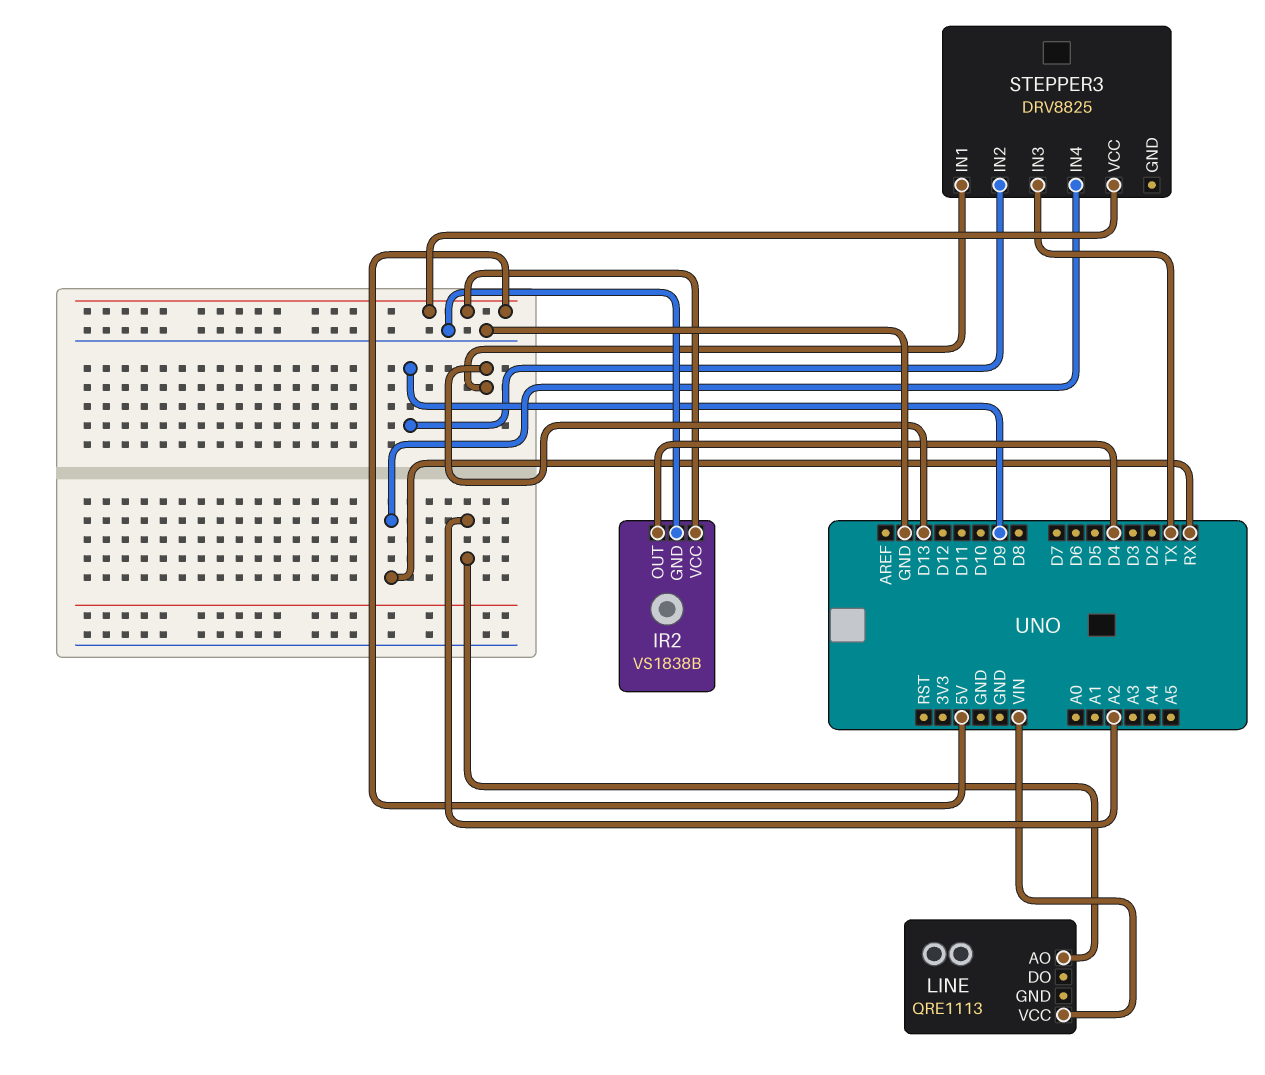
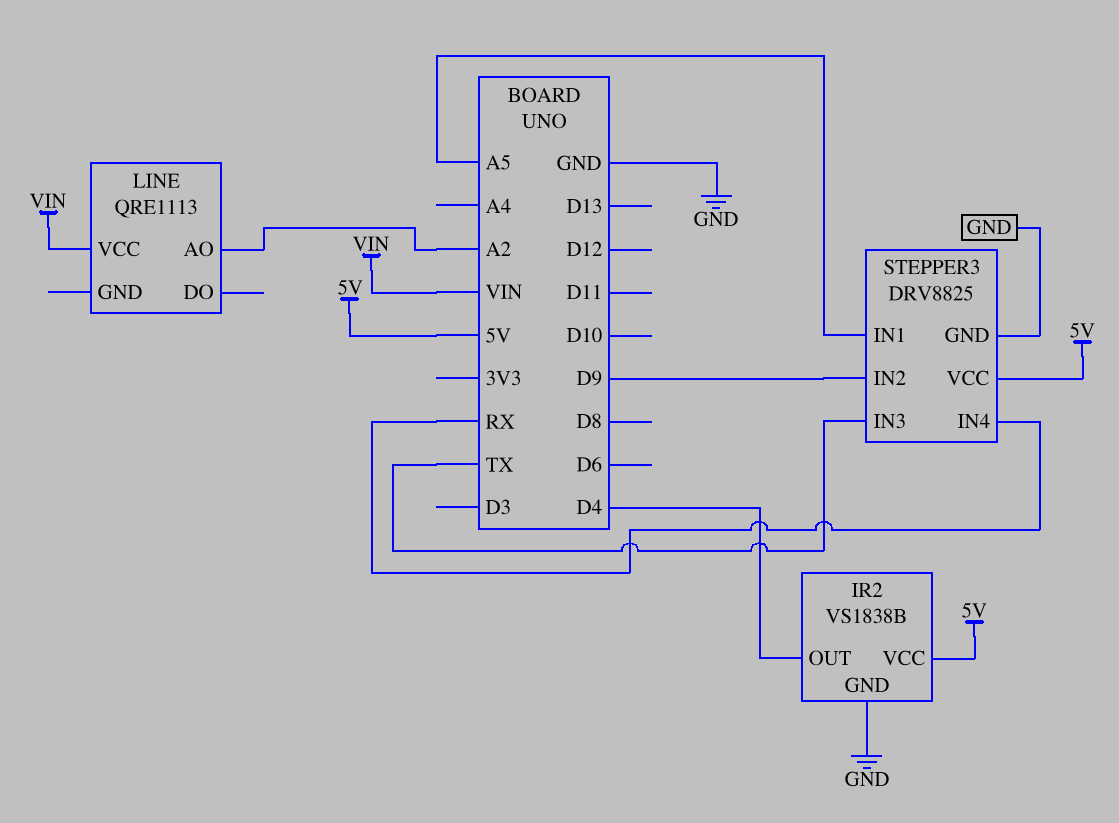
STEPPER3 pin GND: none -> GND
STEPPER3 pin IN1: D13 -> A5

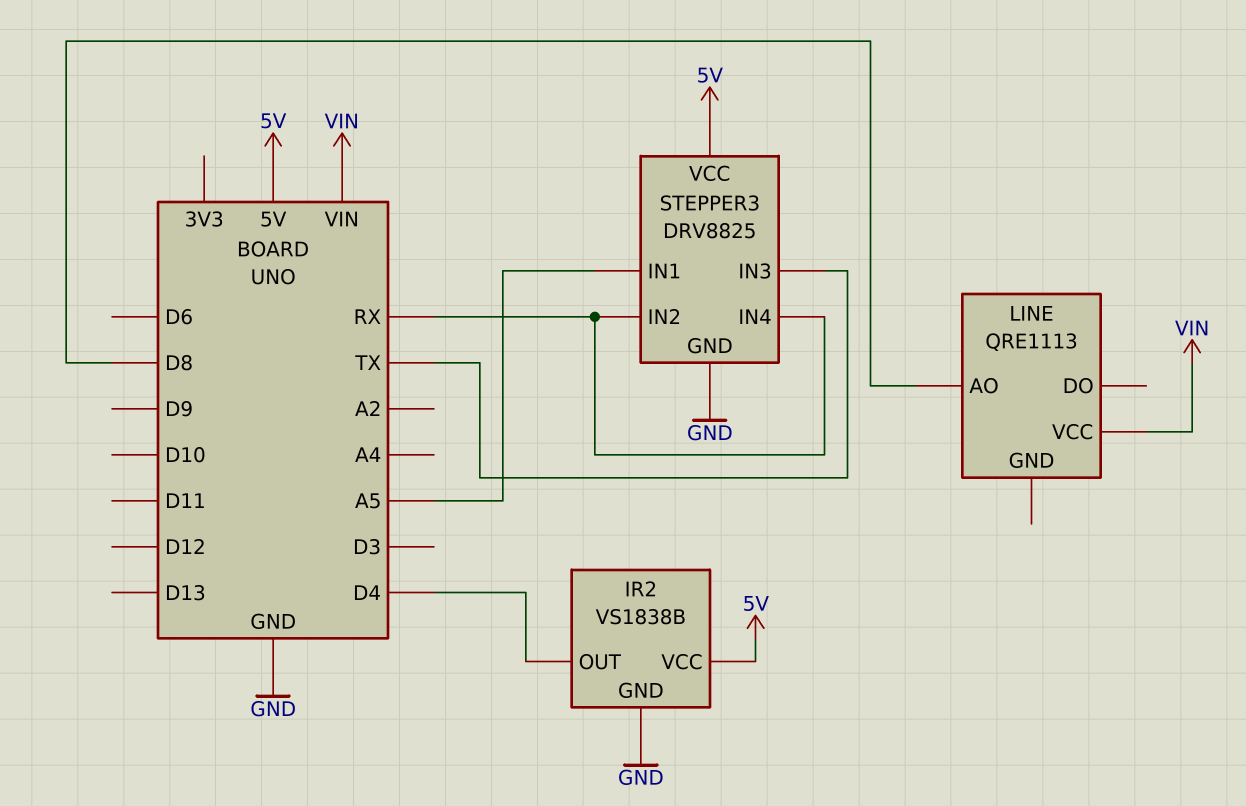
LINE pin AO: A2 -> D8
STEPPER3 pin IN2: D9 -> RX

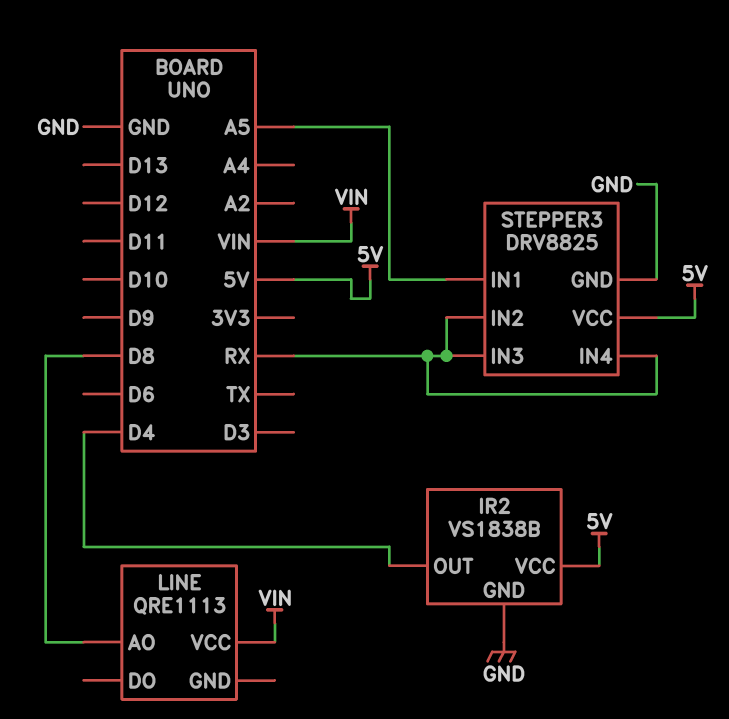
STEPPER3 pin IN3: TX -> RX

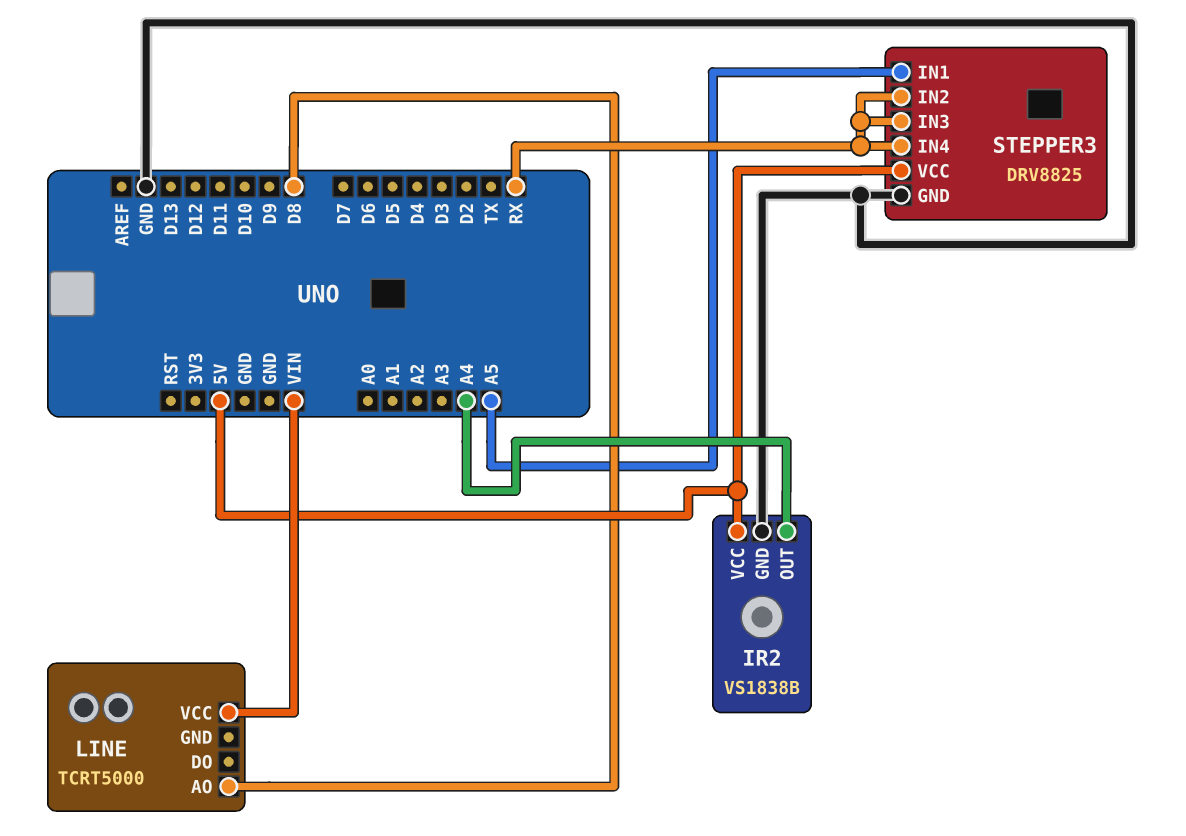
IR2 pin OUT: D4 -> A4
LINE: QRE1113 -> TCRT5000

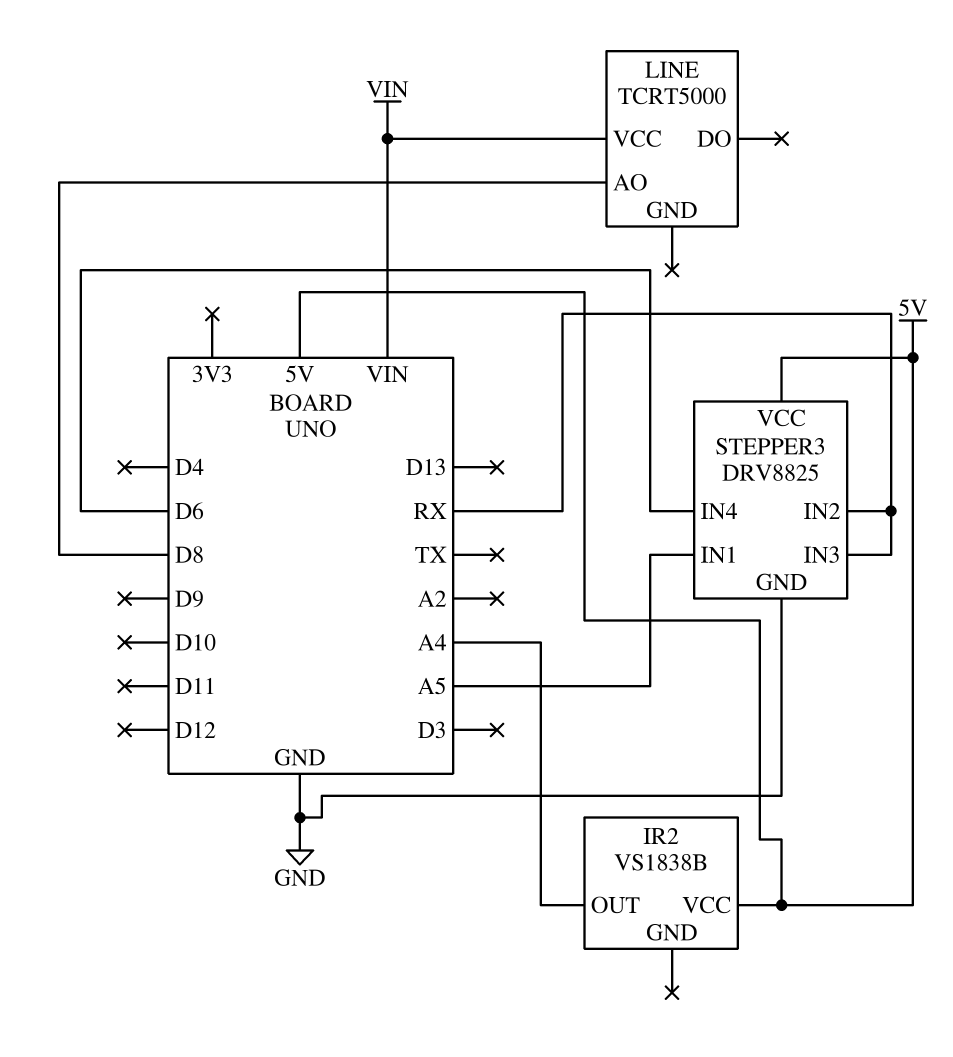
IR2 pin GND: GND -> none
STEPPER3 pin IN4: RX -> D6

